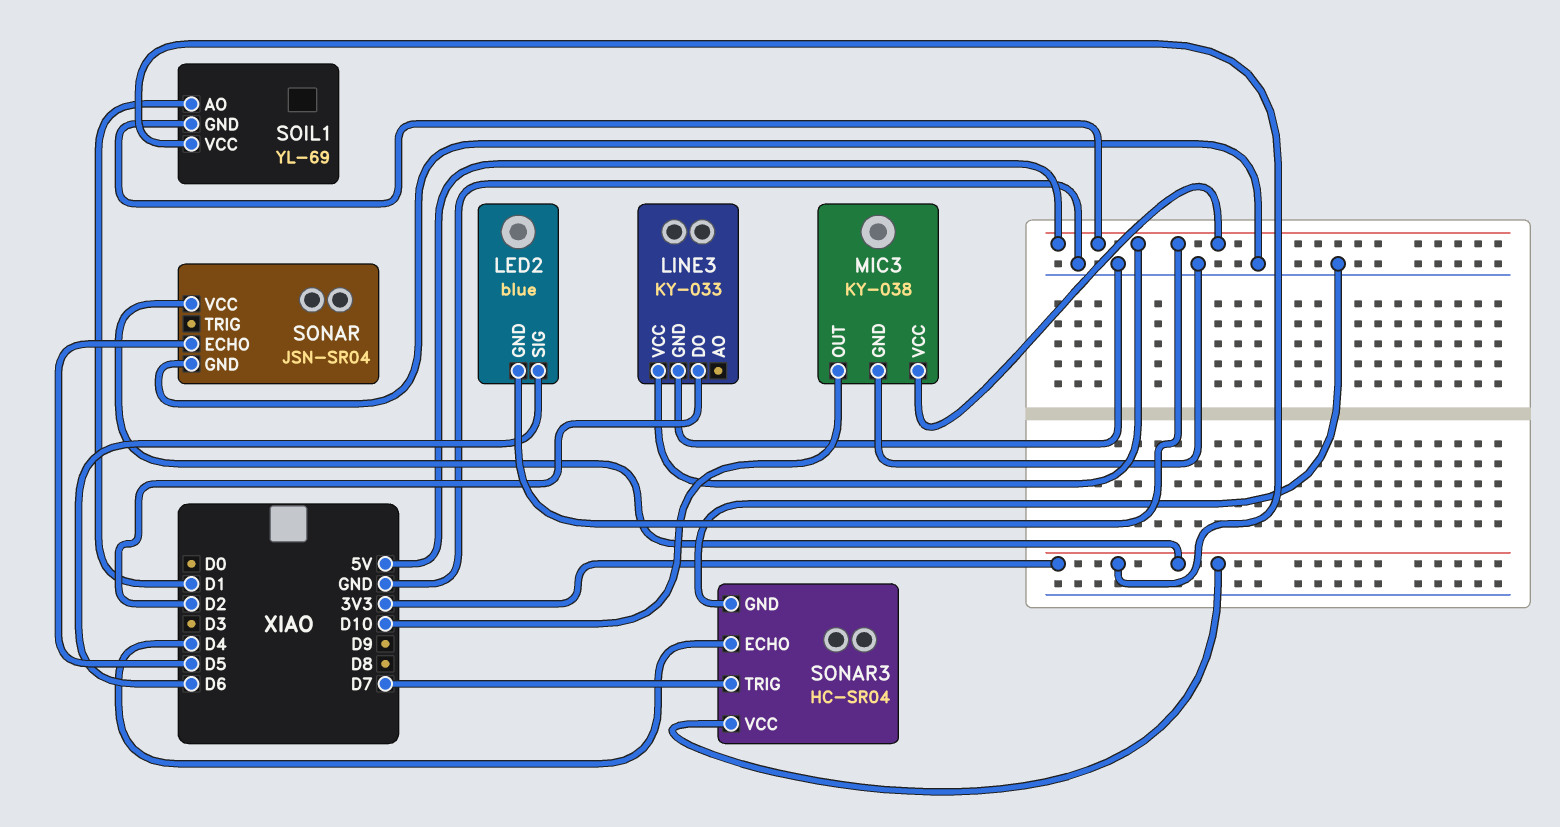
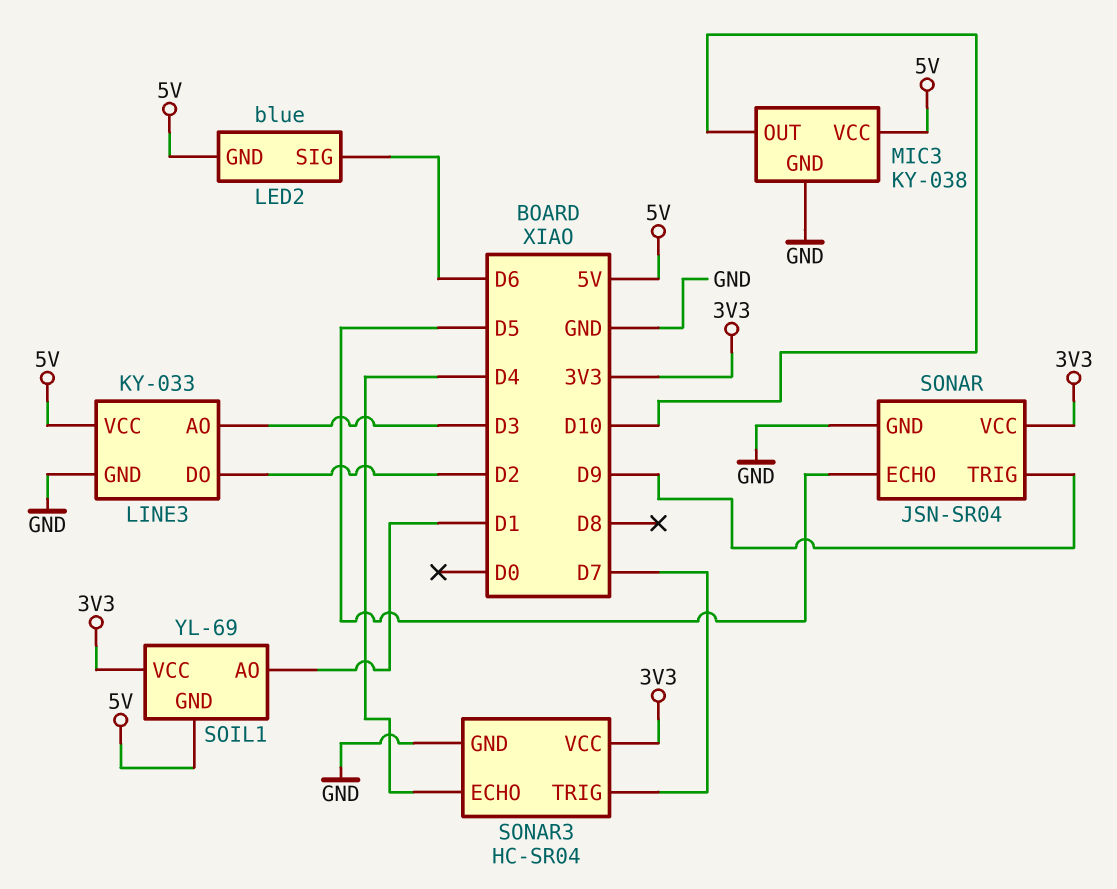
LINE3 pin AO: none -> D3
SONAR pin TRIG: none -> D9

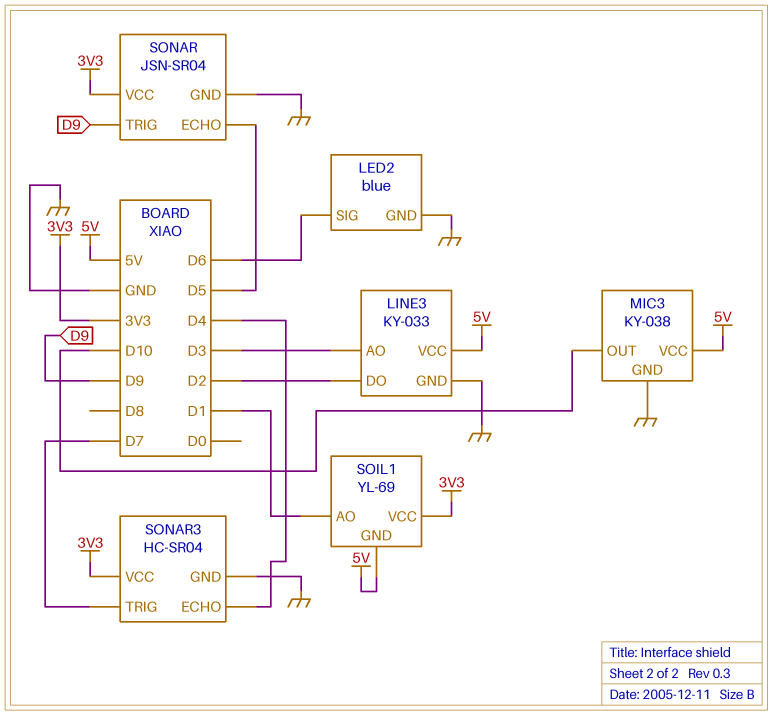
LED2 pin GND: 5V -> GND

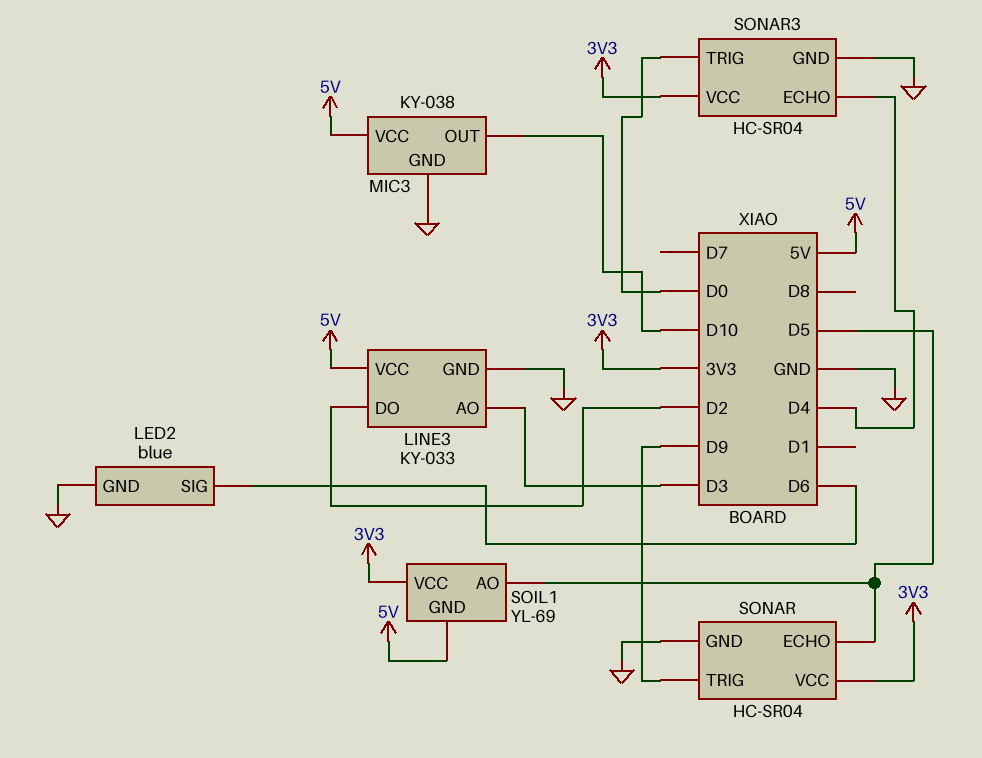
SOIL1 pin AO: D1 -> D5
SONAR: JSN-SR04 -> HC-SR04
SONAR3 pin TRIG: D7 -> D0

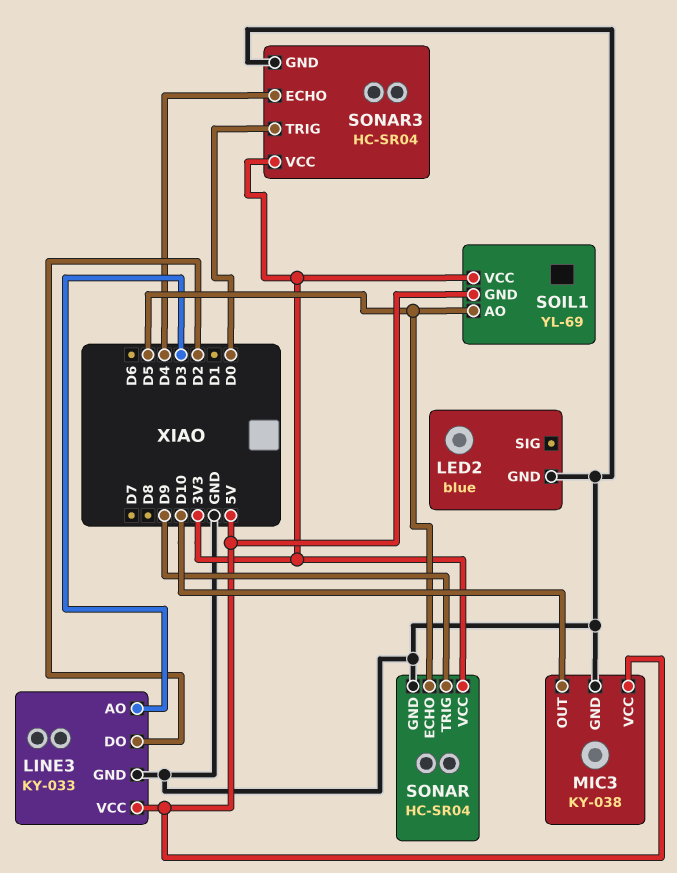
LED2 pin SIG: D6 -> none

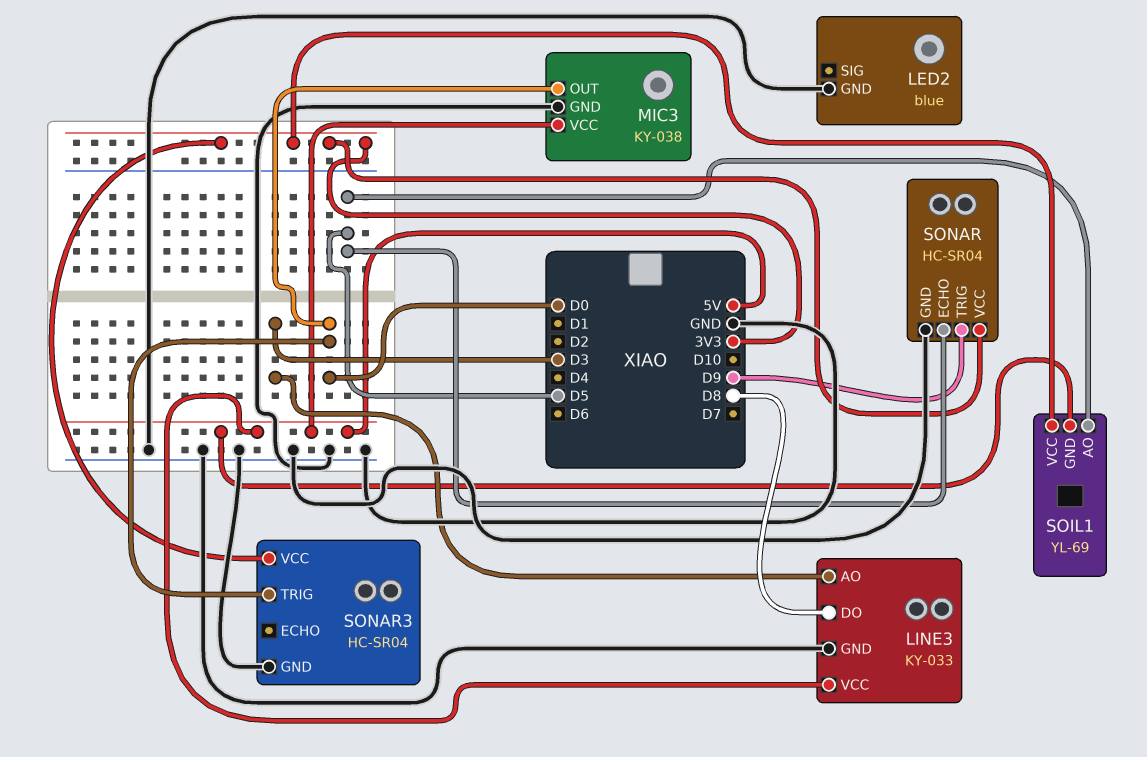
LINE3 pin DO: D2 -> D8
MIC3 pin OUT: D10 -> D0
SONAR3 pin ECHO: D4 -> none

